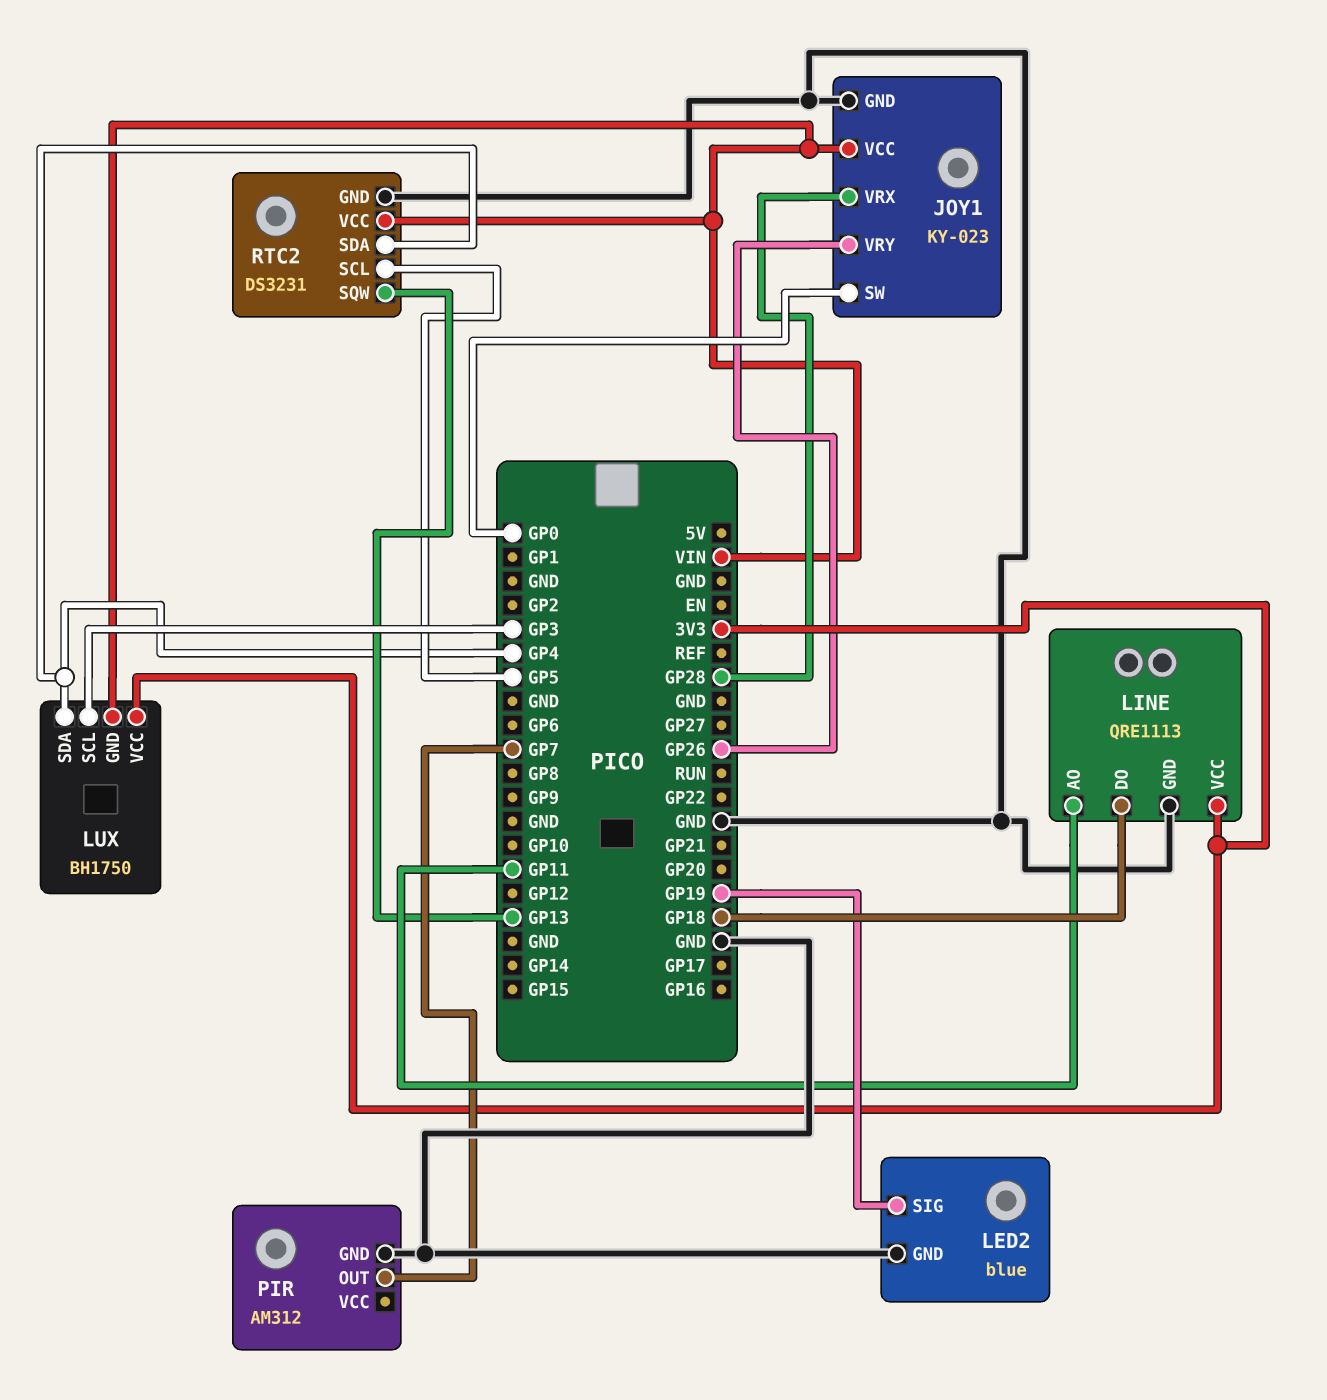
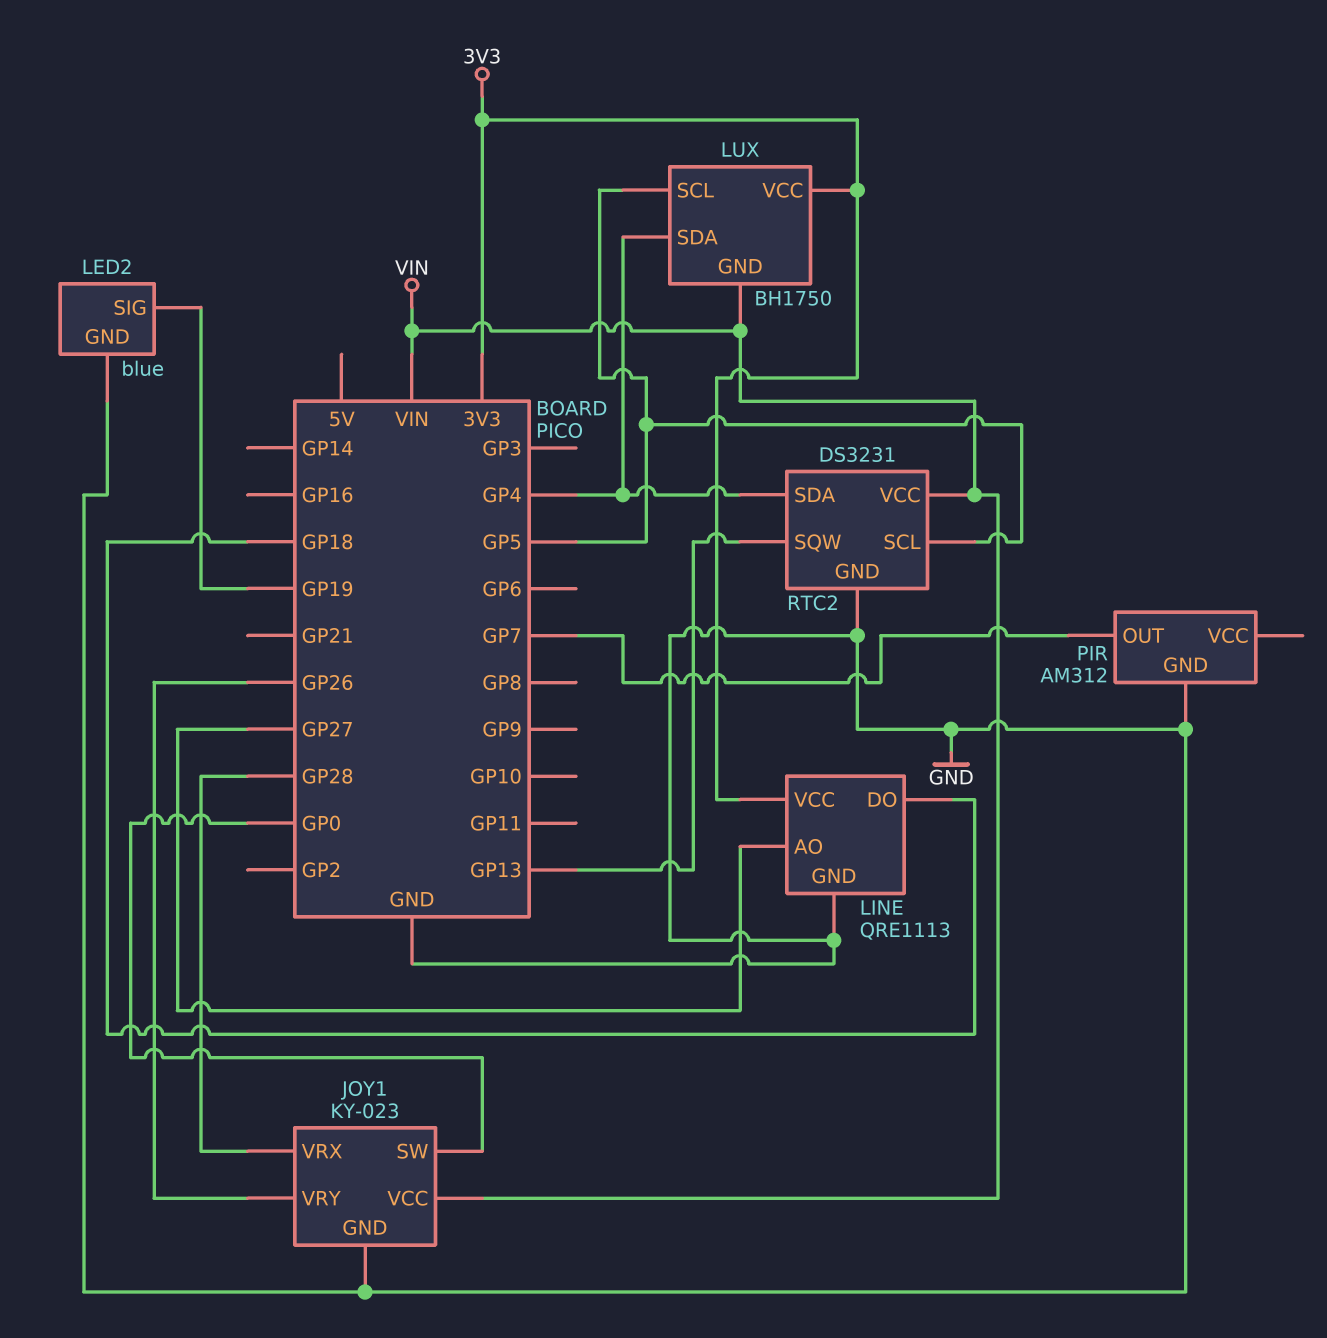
LINE pin AO: GP11 -> GP27
LUX pin SCL: GP3 -> GP5

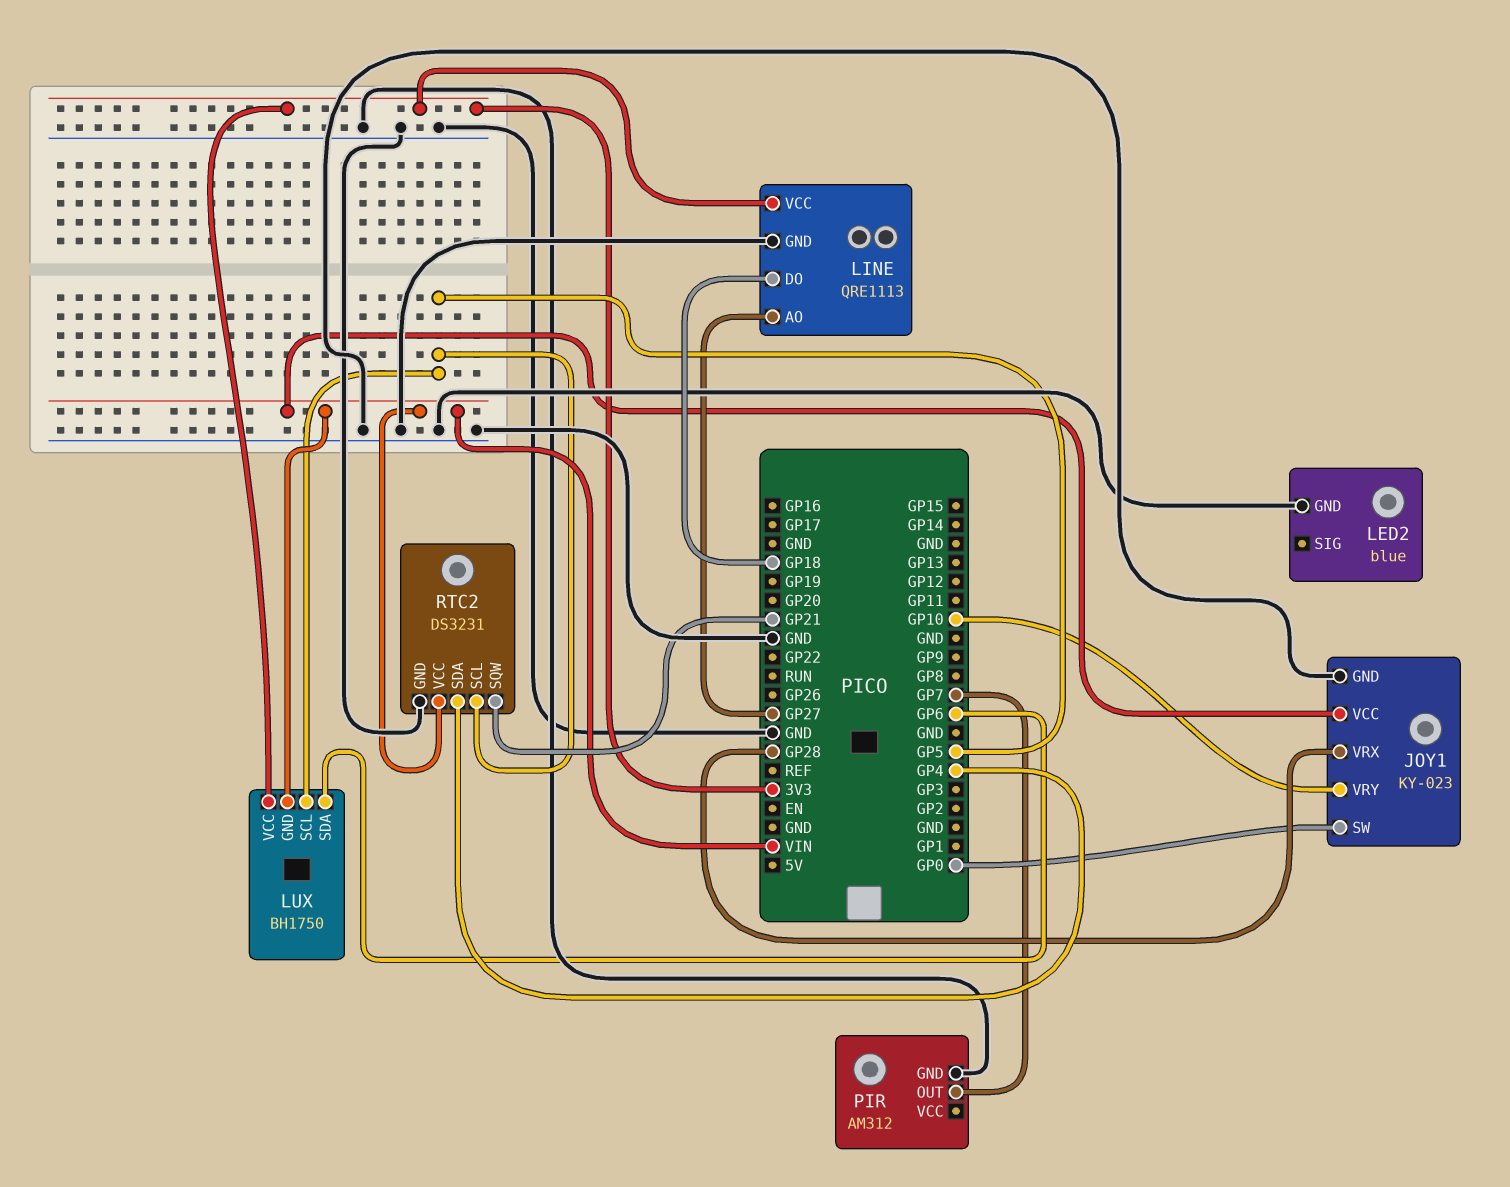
JOY1 pin VRY: GP26 -> GP10
LED2 pin SIG: GP19 -> none
LUX pin SDA: GP4 -> GP6
RTC2 pin SQW: GP13 -> GP21

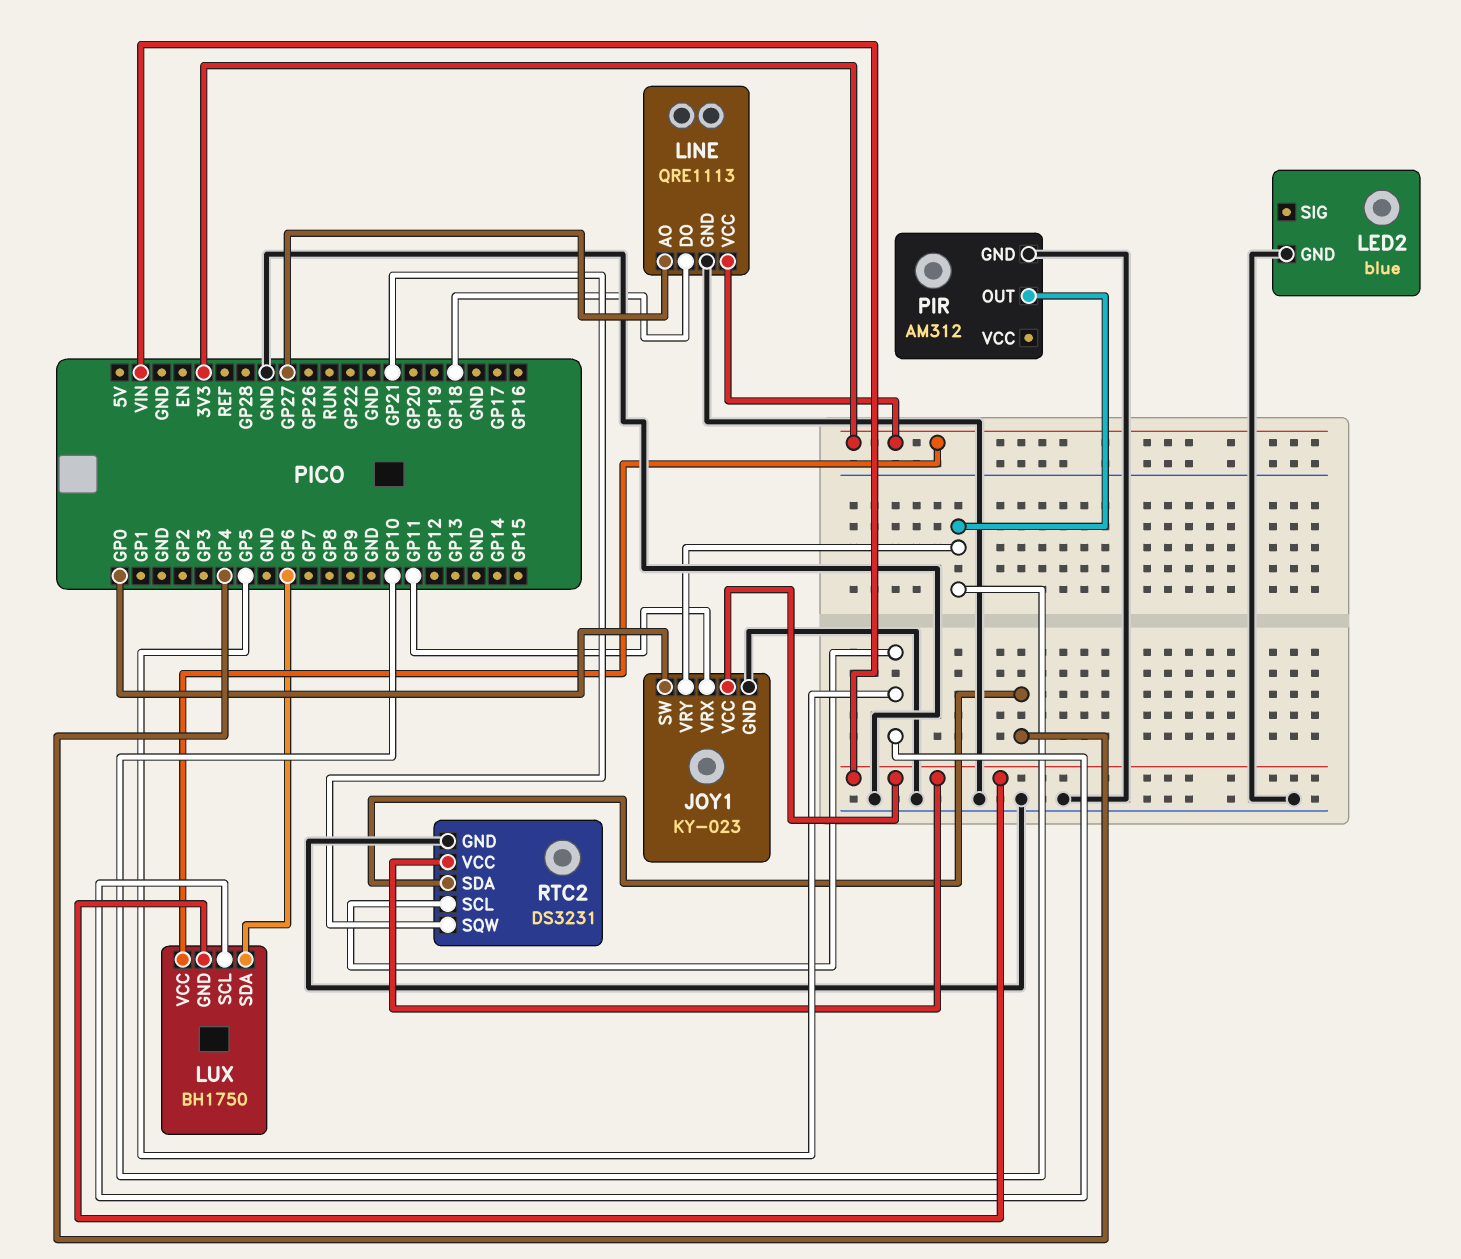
JOY1 pin VRX: GP28 -> GP11
PIR pin OUT: GP7 -> GP10

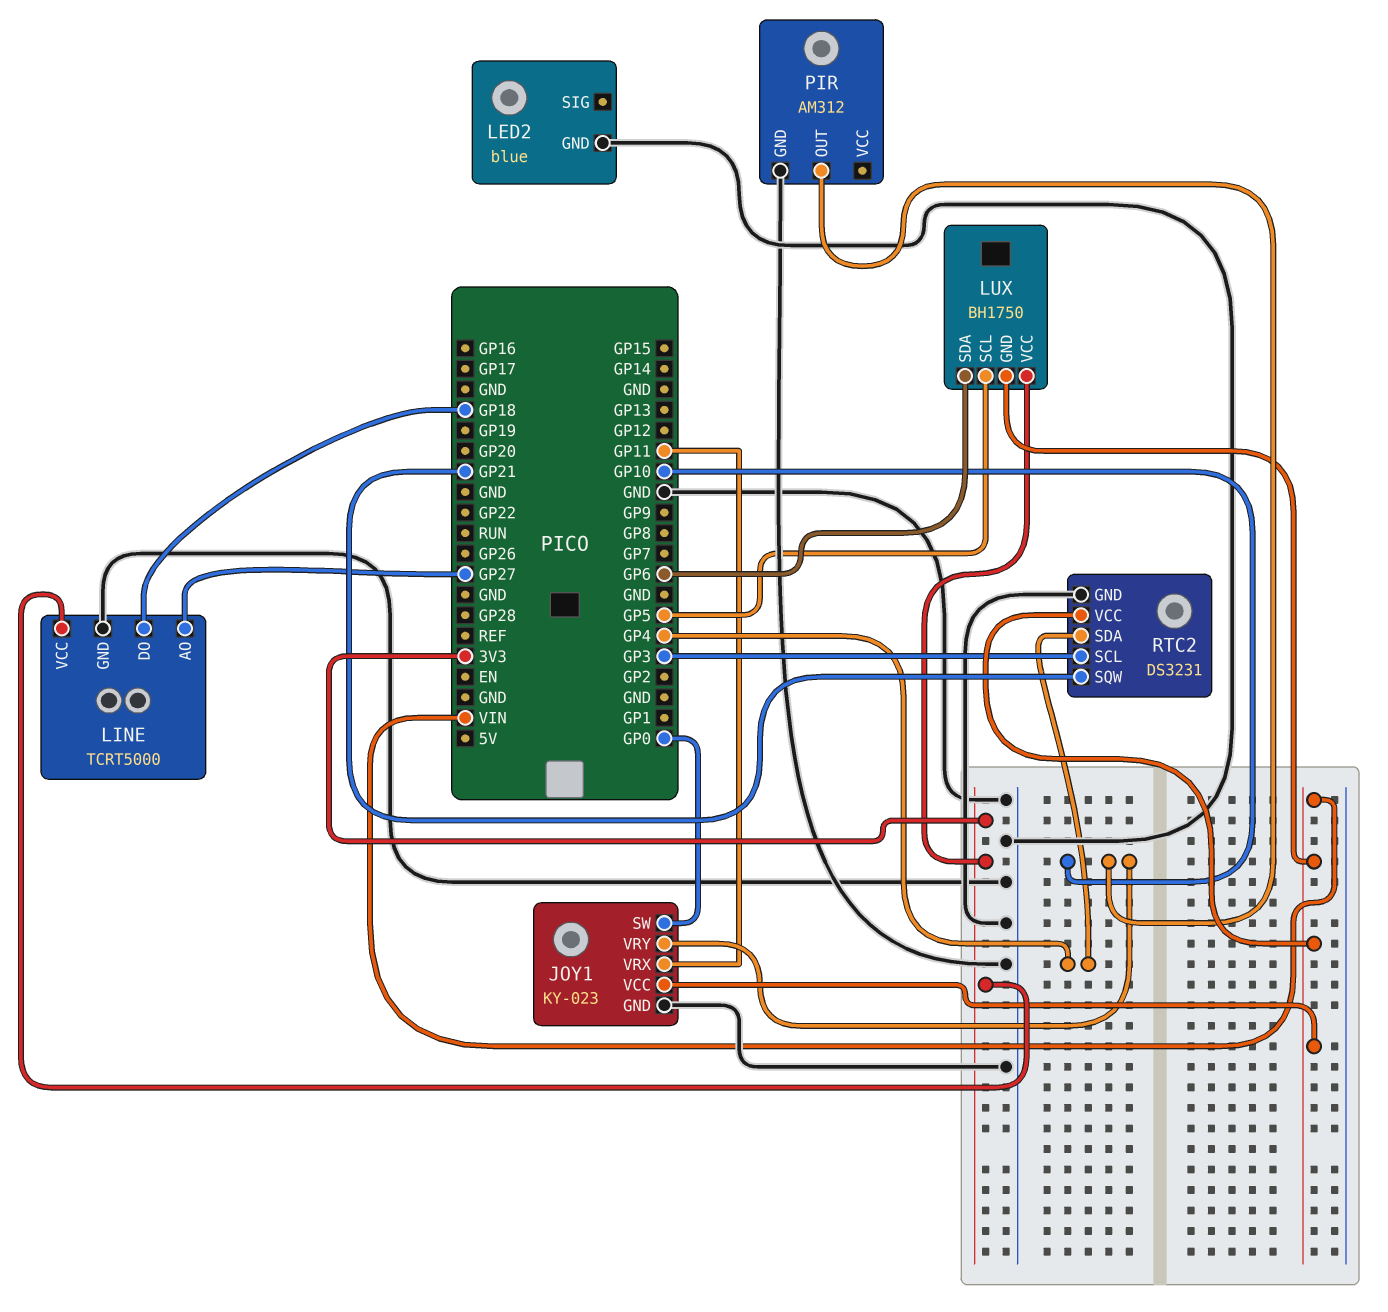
LINE: QRE1113 -> TCRT5000
RTC2 pin SCL: GP5 -> GP3

